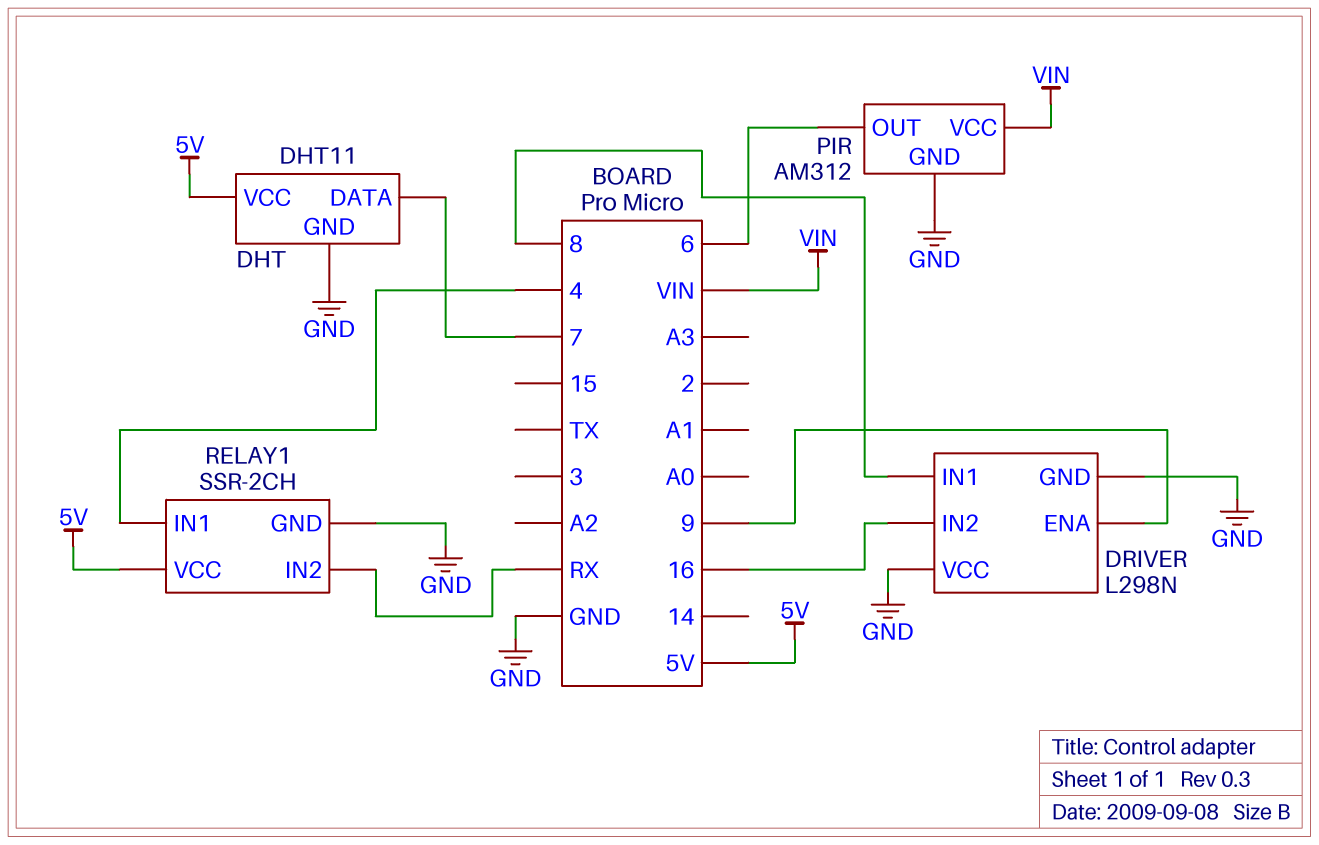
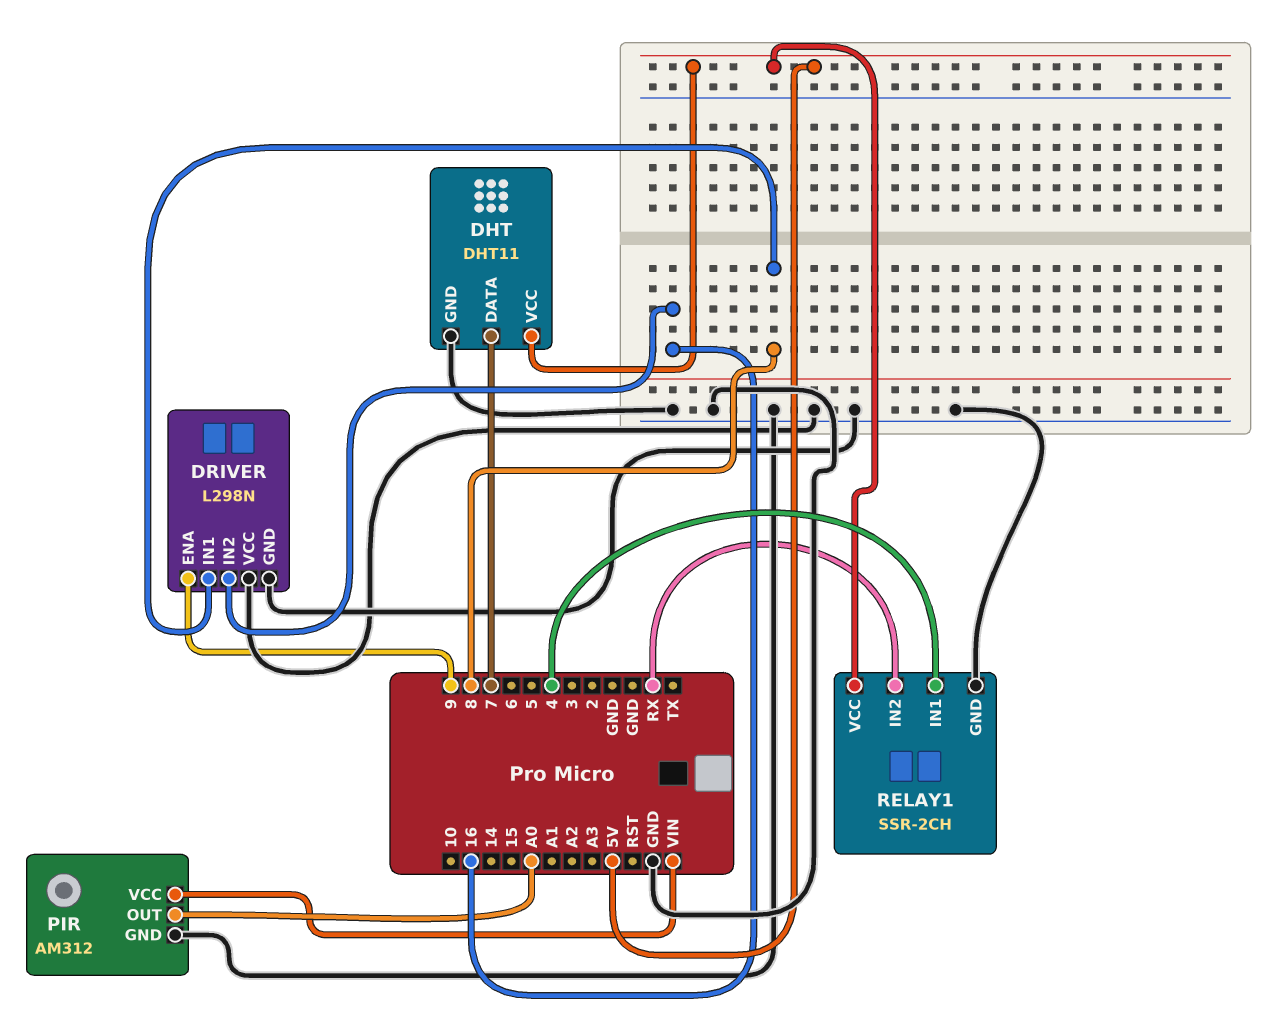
PIR pin OUT: 6 -> A0

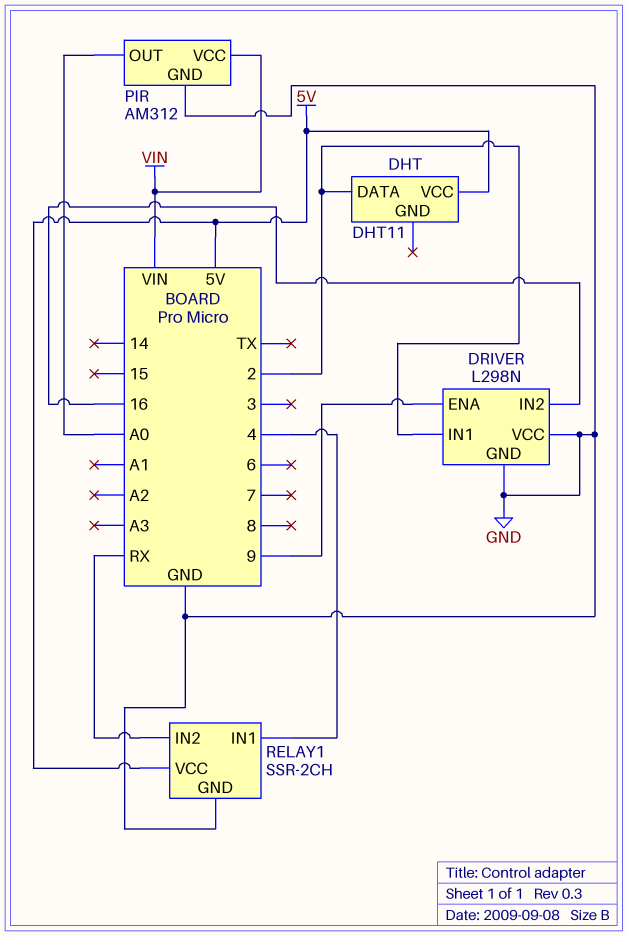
DHT pin DATA: 7 -> 2
DHT pin GND: GND -> none
DRIVER pin IN1: 8 -> 2

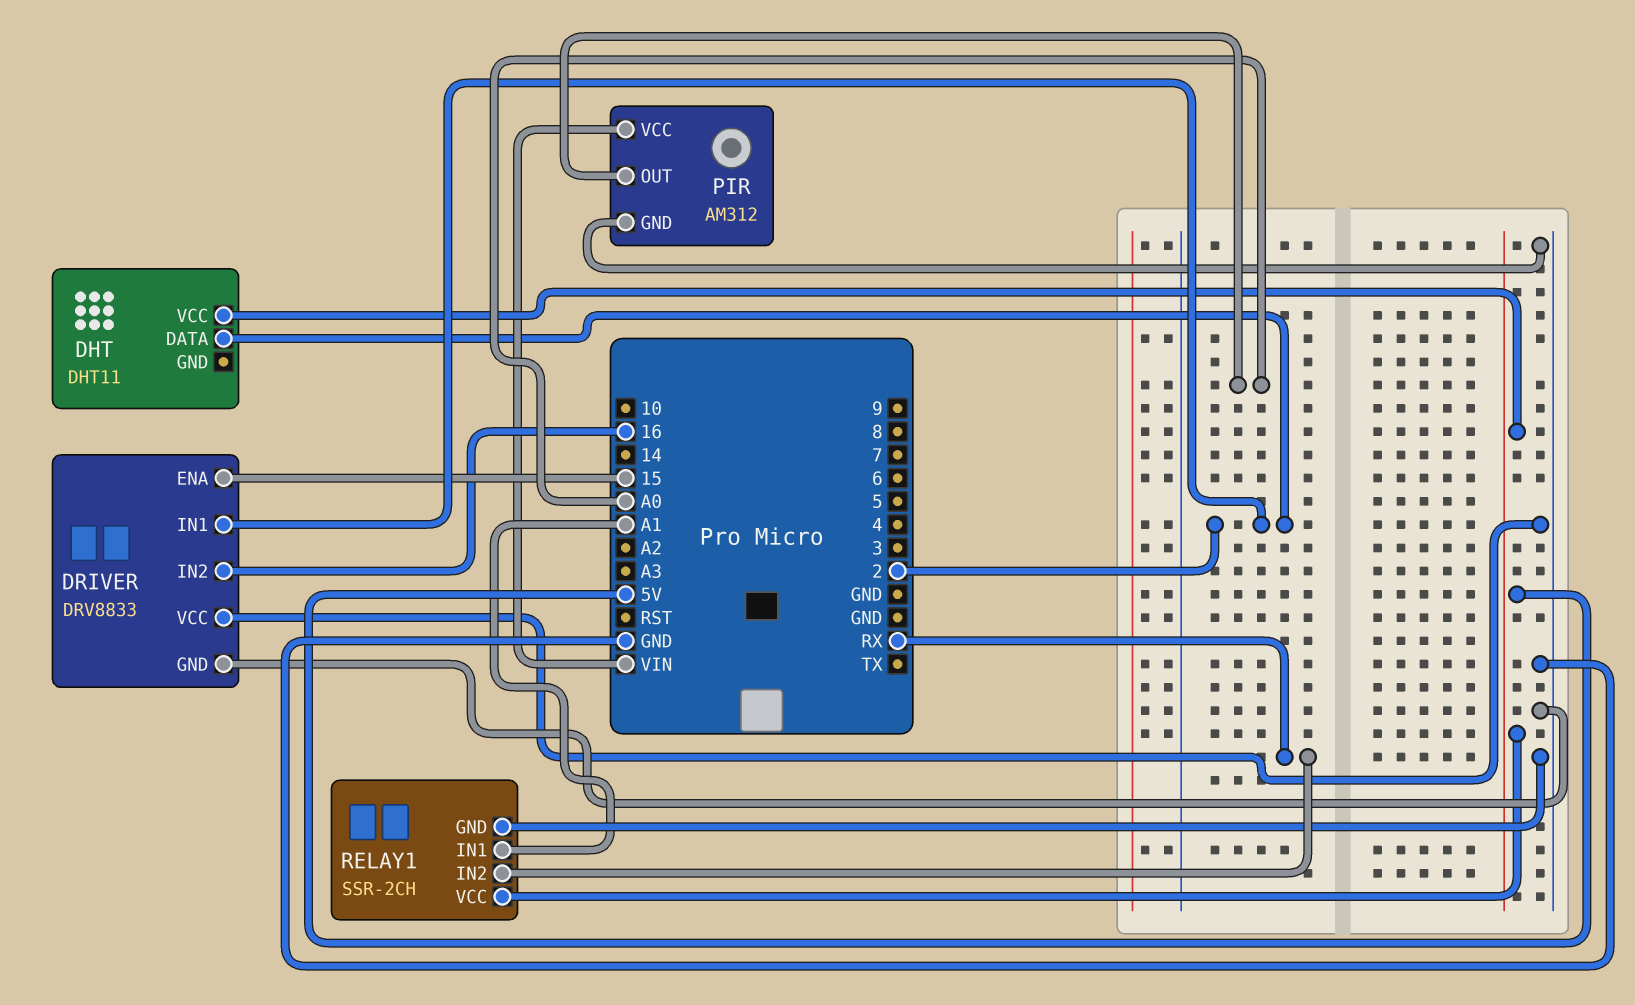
DRIVER: L298N -> DRV8833
DRIVER pin ENA: 9 -> 15
RELAY1 pin IN1: 4 -> A1

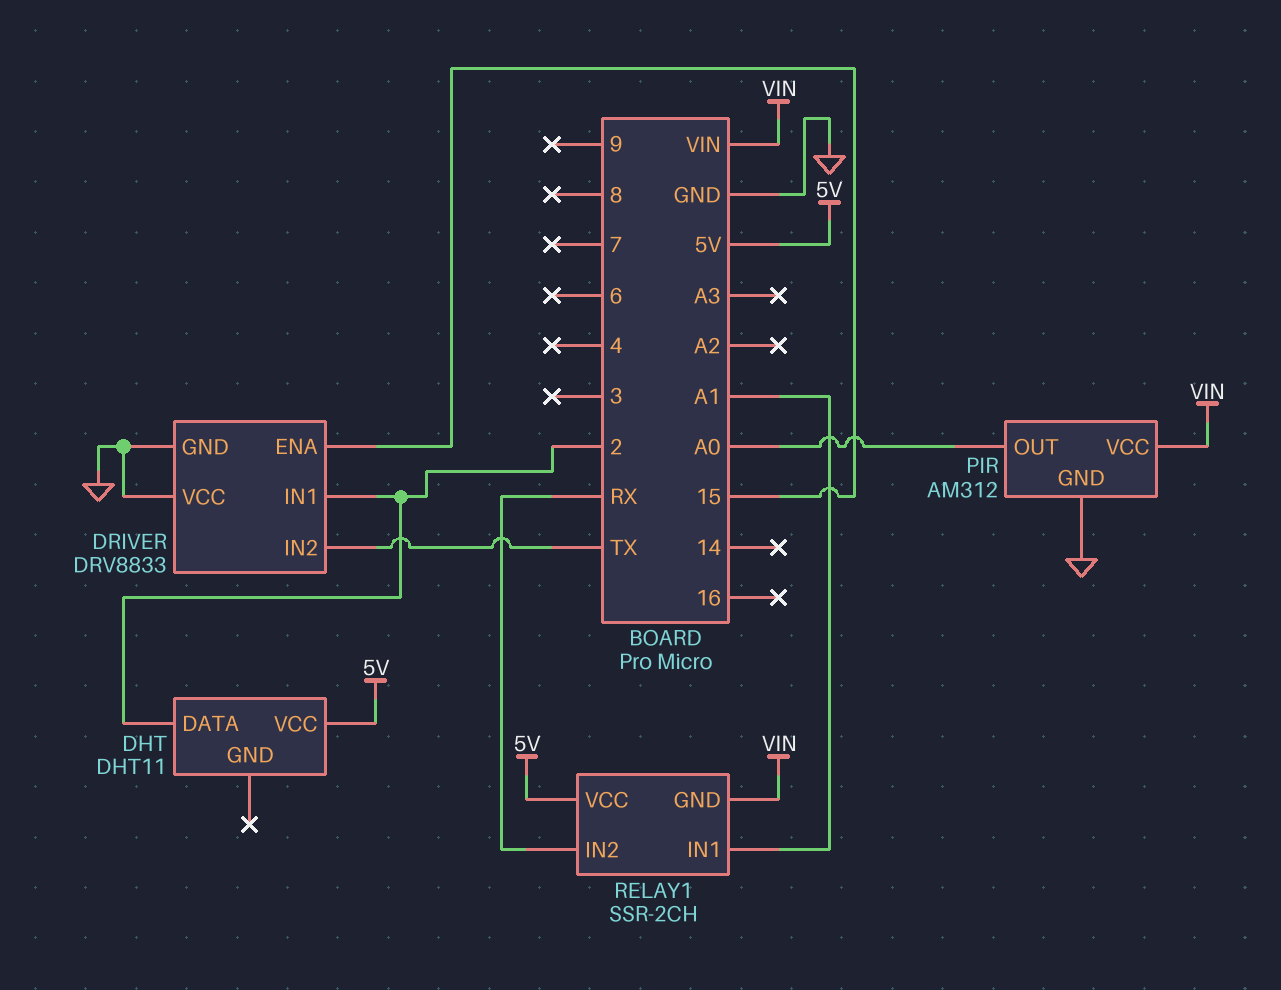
DRIVER pin IN2: 16 -> TX
RELAY1 pin GND: GND -> VIN

